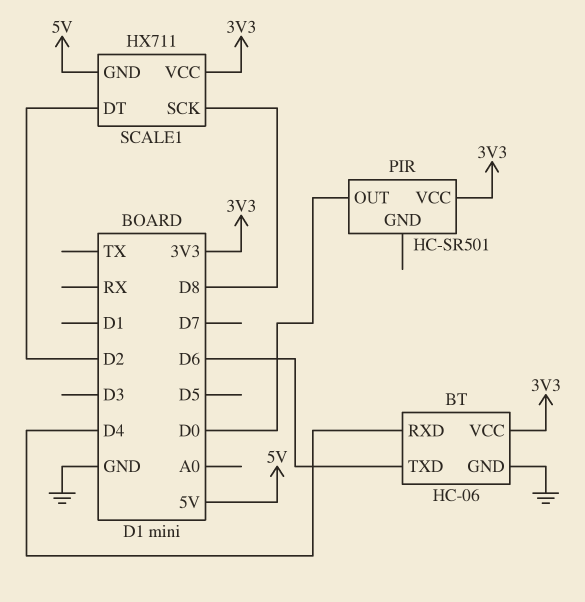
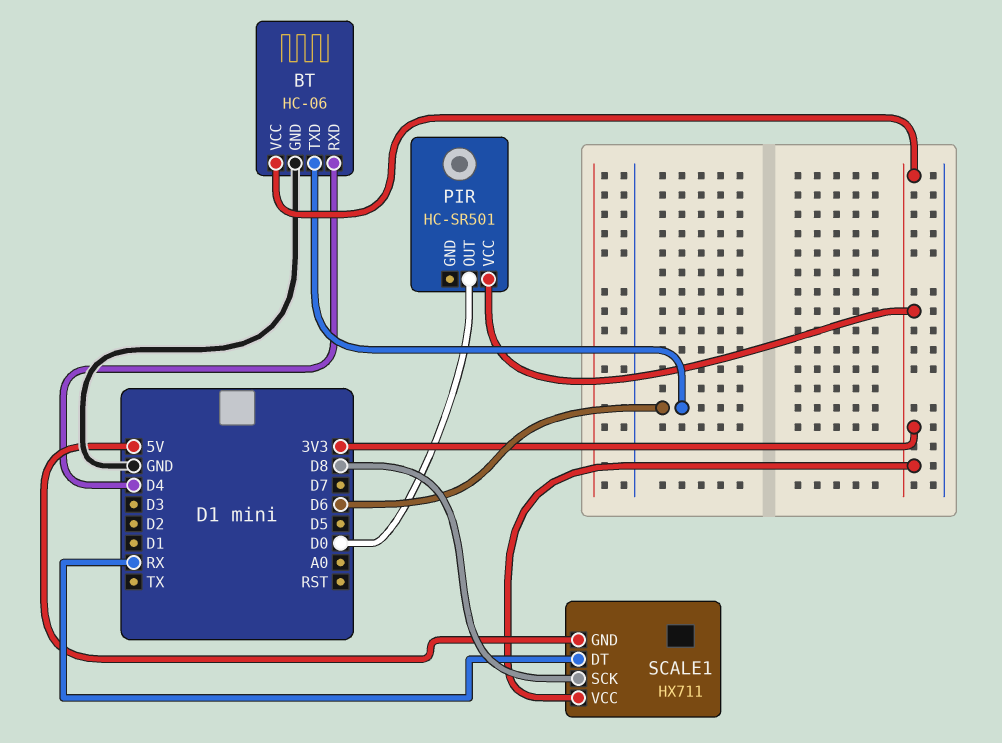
SCALE1 pin DT: D2 -> RX

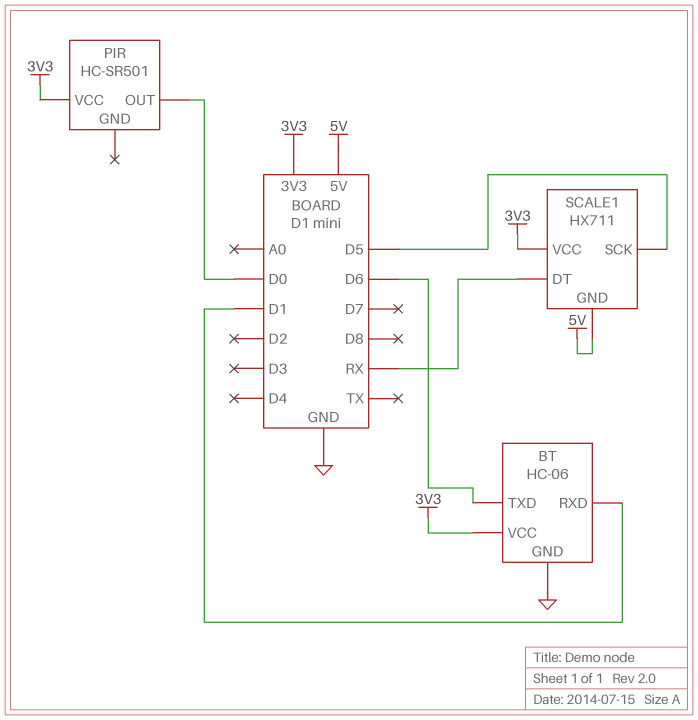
BT pin RXD: D4 -> D1
SCALE1 pin SCK: D8 -> D5

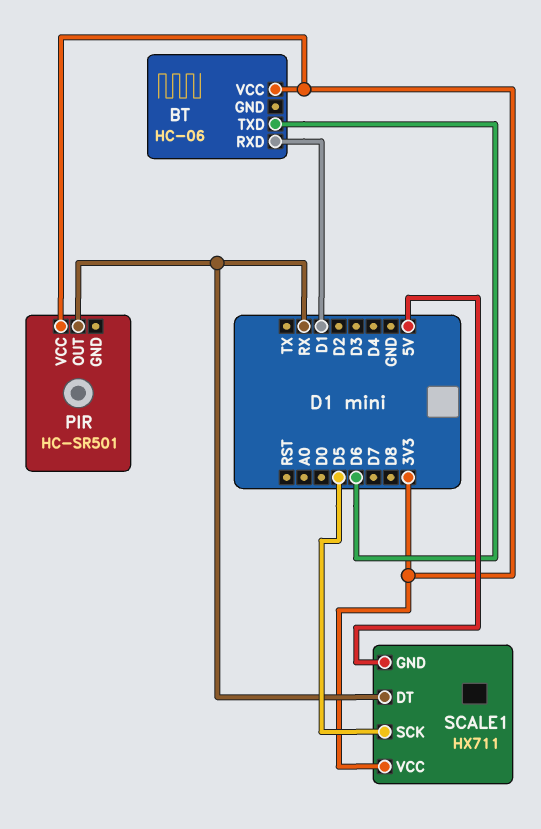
BT pin GND: GND -> none
PIR pin OUT: D0 -> RX

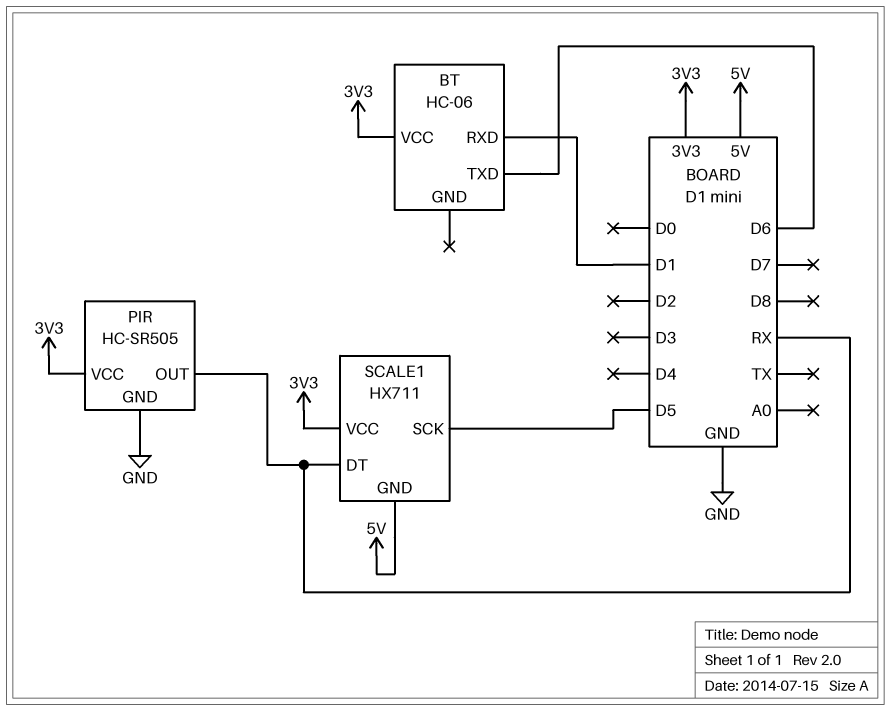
PIR: HC-SR501 -> HC-SR505
PIR pin GND: none -> GND

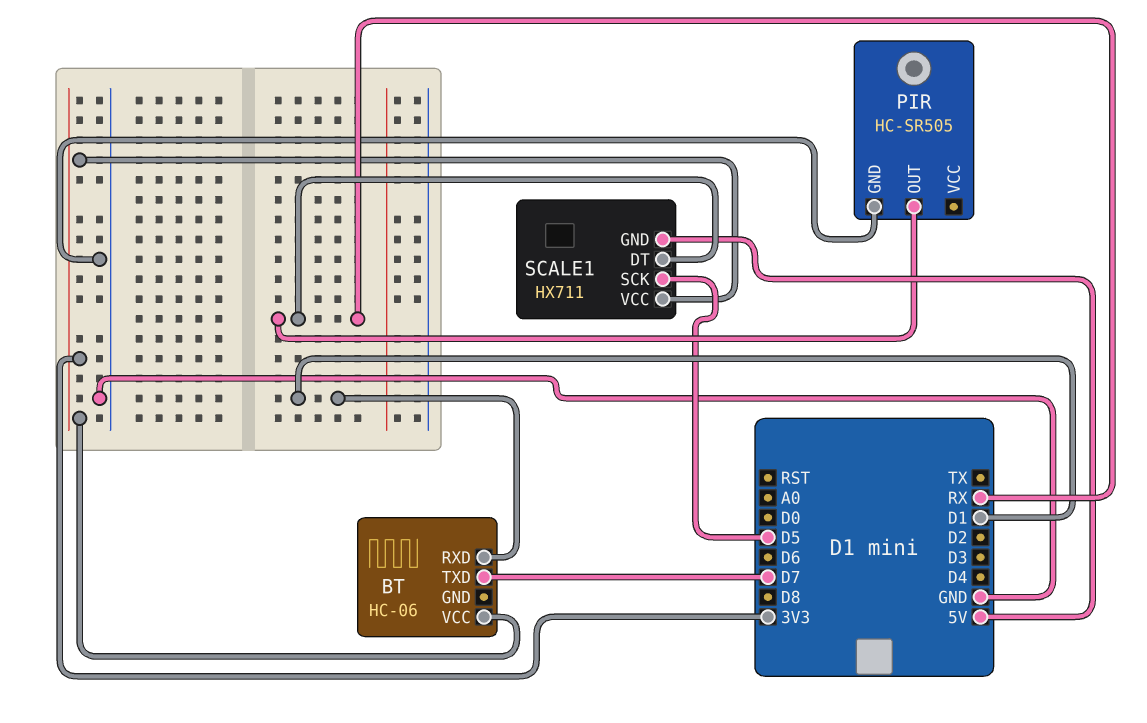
BT pin TXD: D6 -> D7
PIR pin VCC: 3V3 -> none

